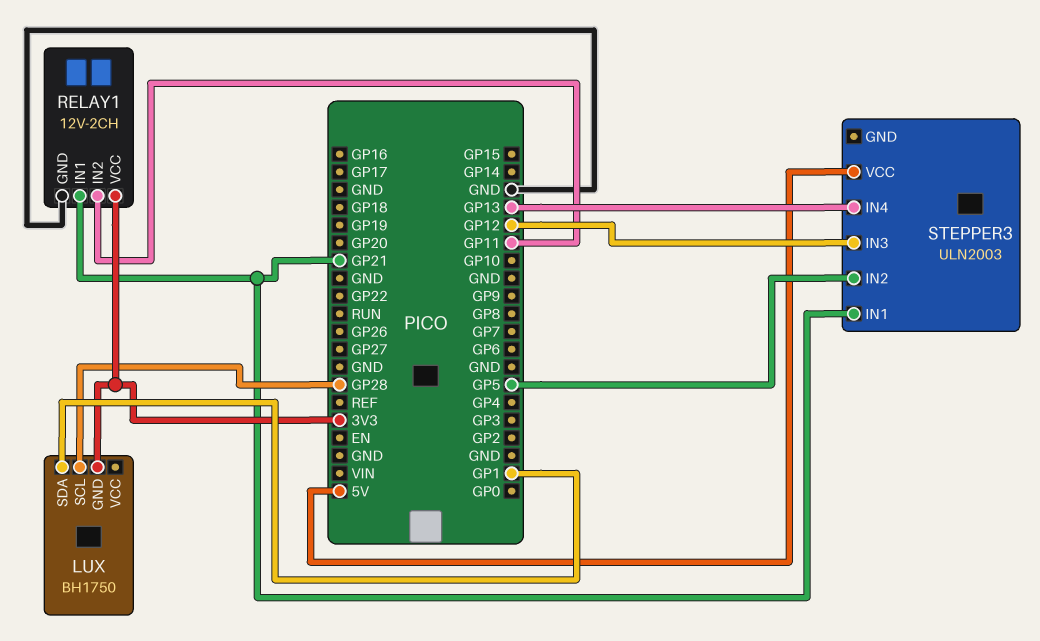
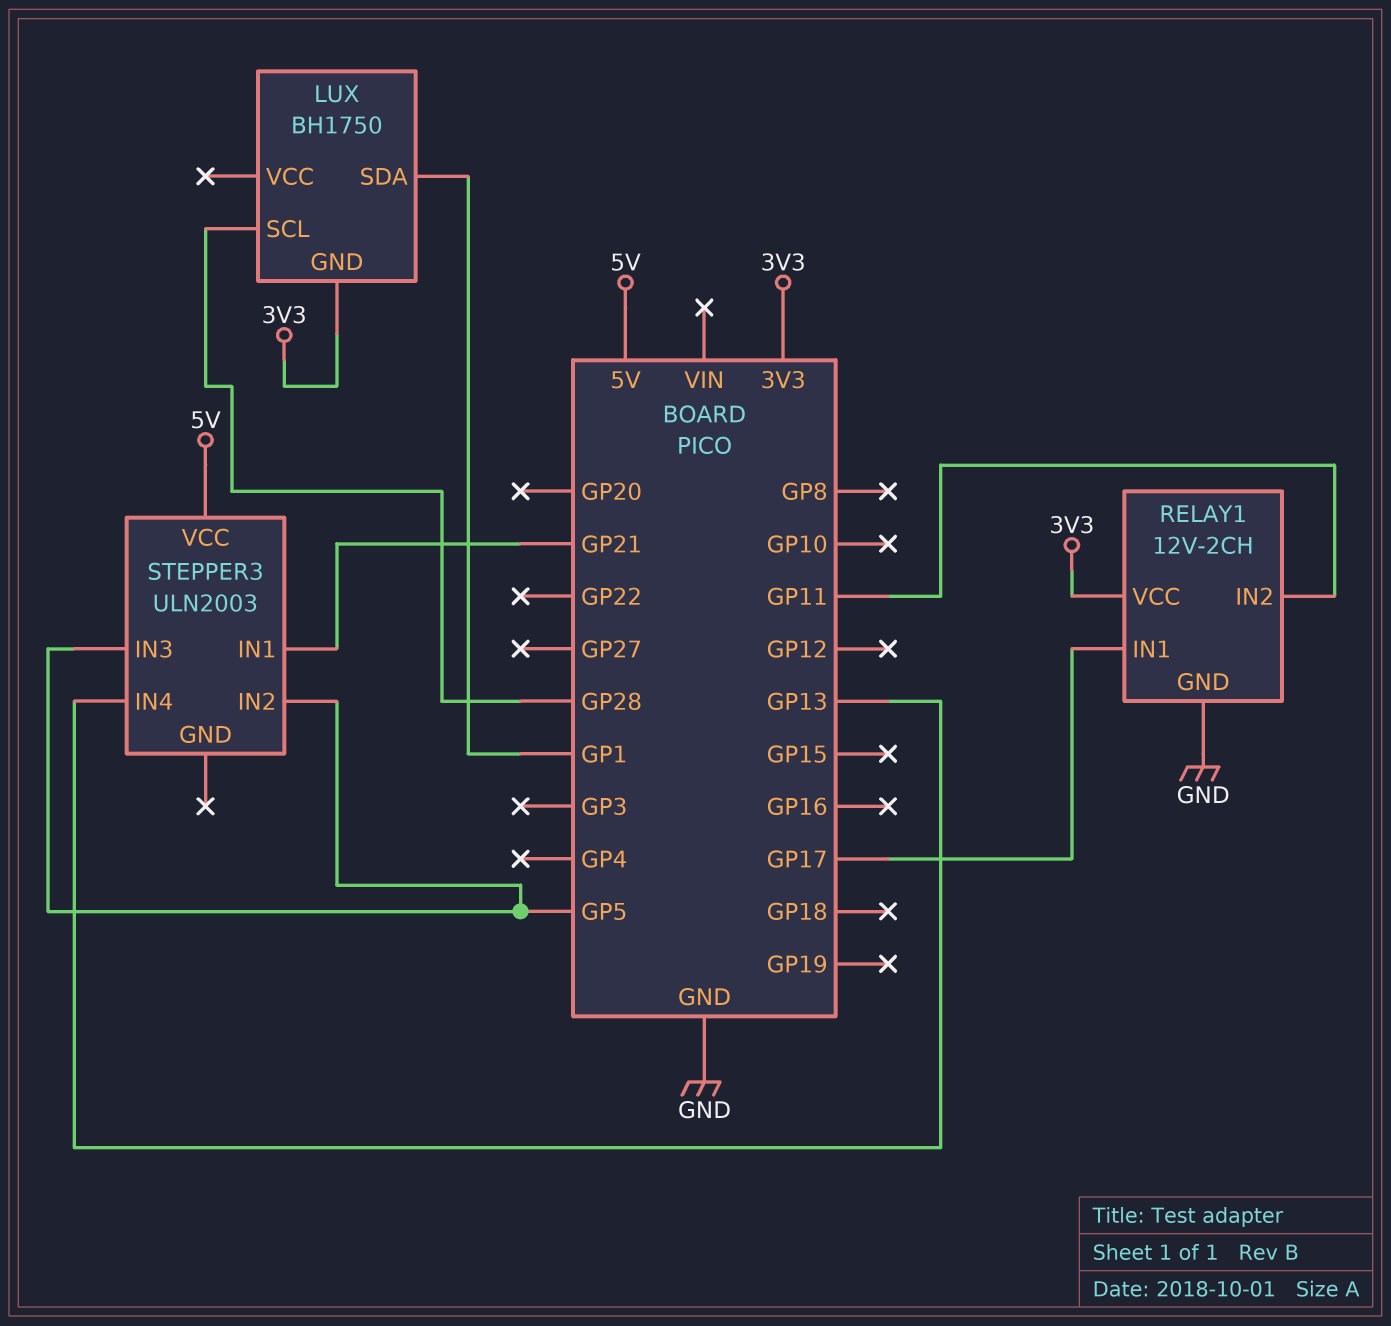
RELAY1 pin IN1: GP21 -> GP17
STEPPER3 pin IN3: GP12 -> GP5

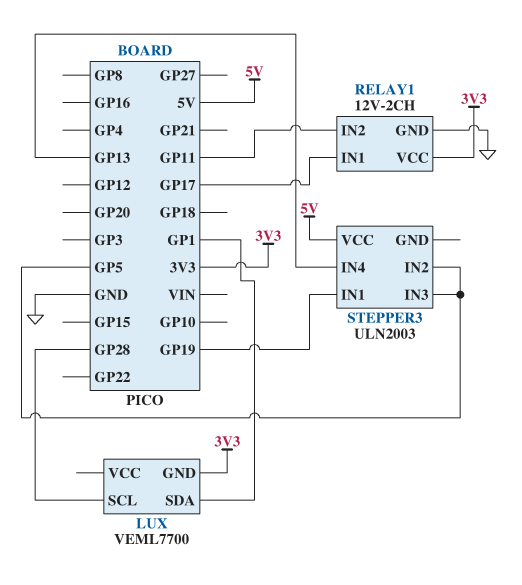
LUX: BH1750 -> VEML7700
STEPPER3 pin IN1: GP21 -> GP19

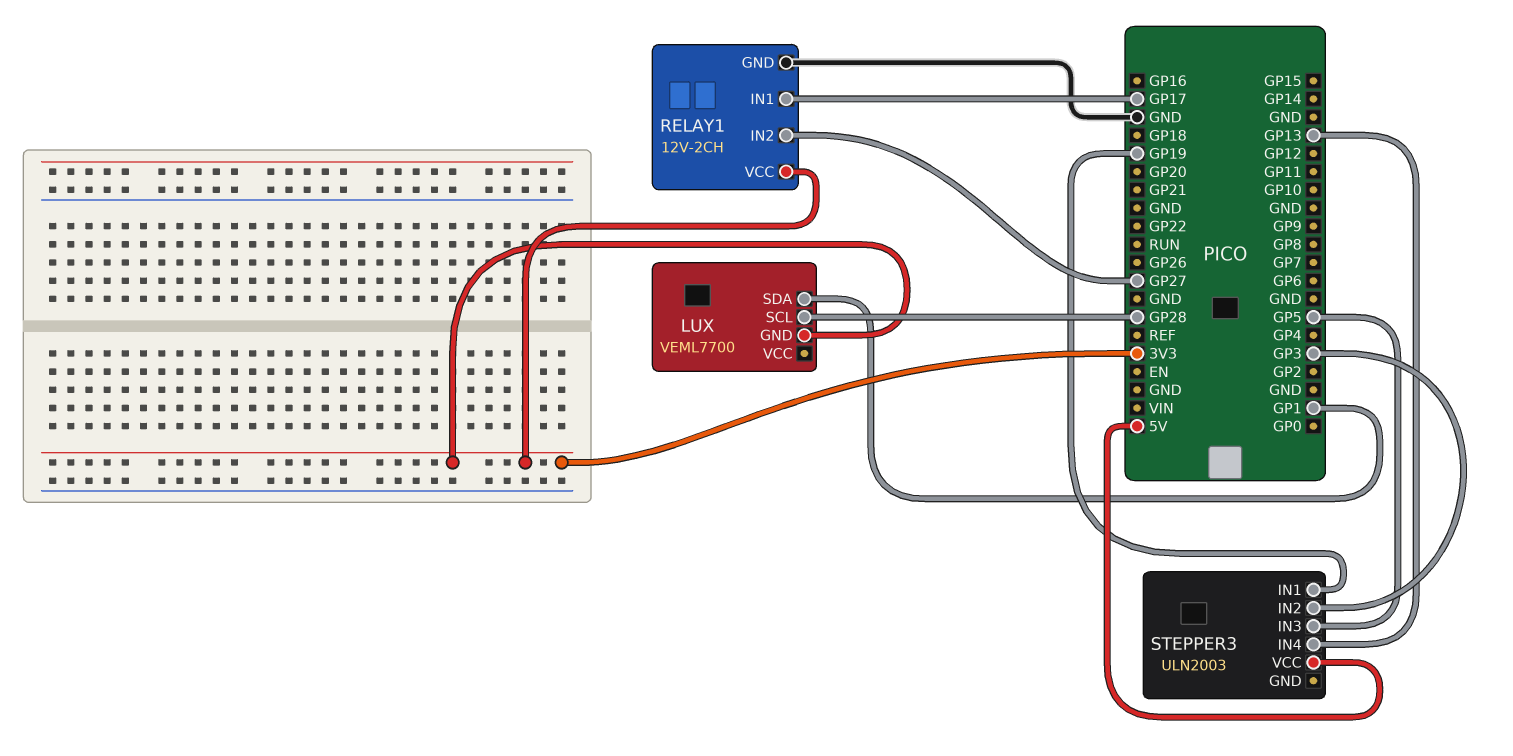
RELAY1 pin IN2: GP11 -> GP27
STEPPER3 pin IN2: GP5 -> GP3

